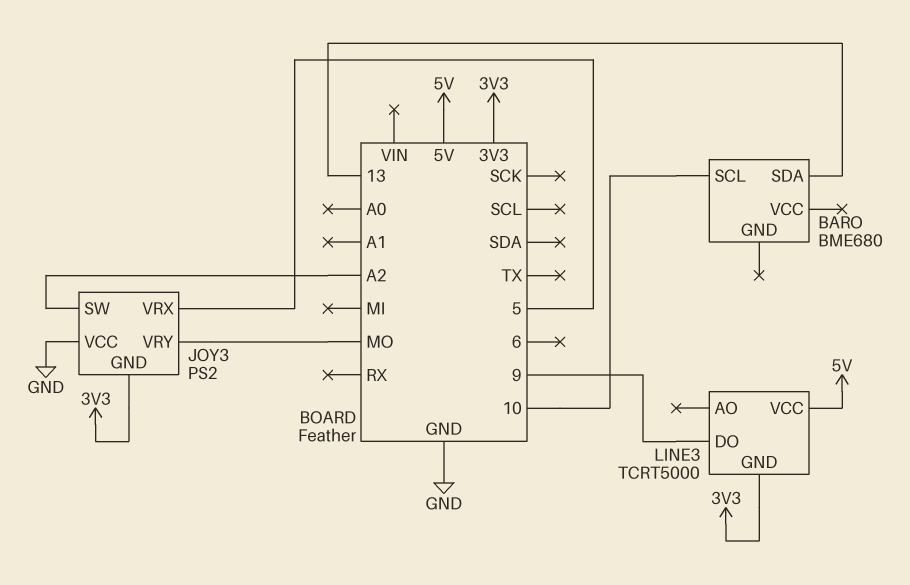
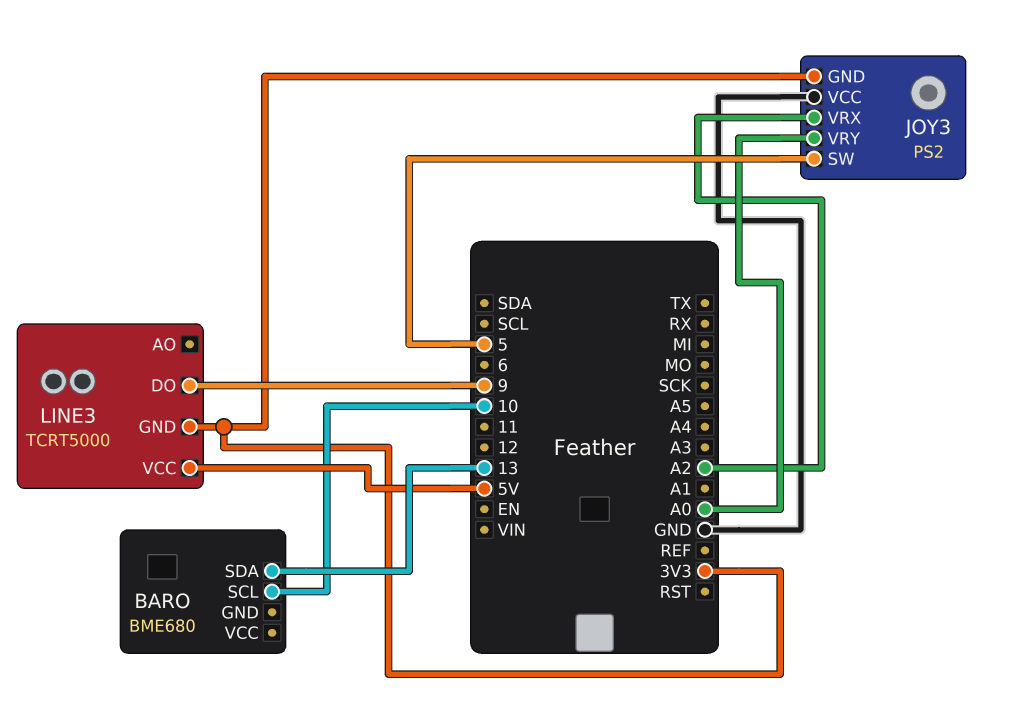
JOY3 pin SW: A2 -> 5
JOY3 pin VRX: 5 -> A2
JOY3 pin VRY: MO -> A0

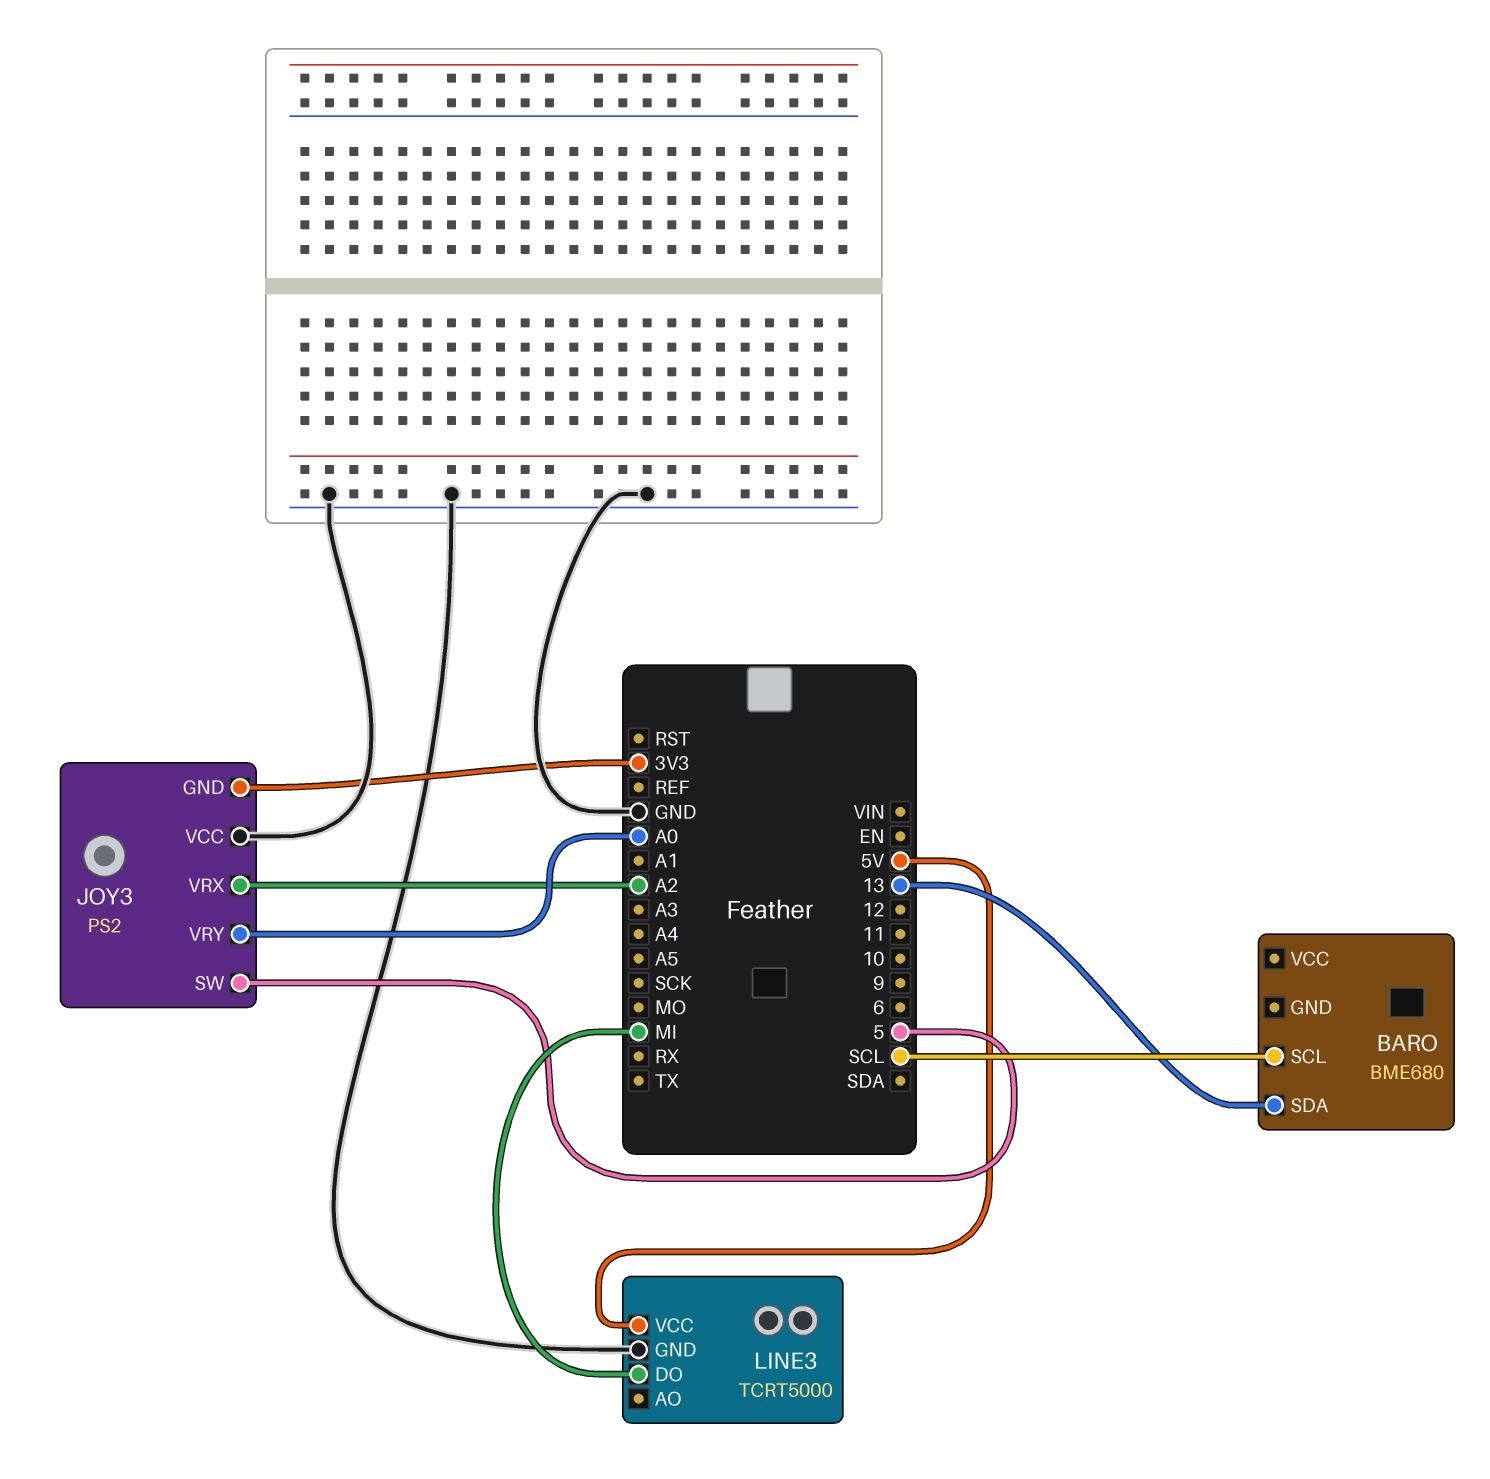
BARO pin SCL: 10 -> SCL
LINE3 pin DO: 9 -> MI
LINE3 pin GND: 3V3 -> GND

